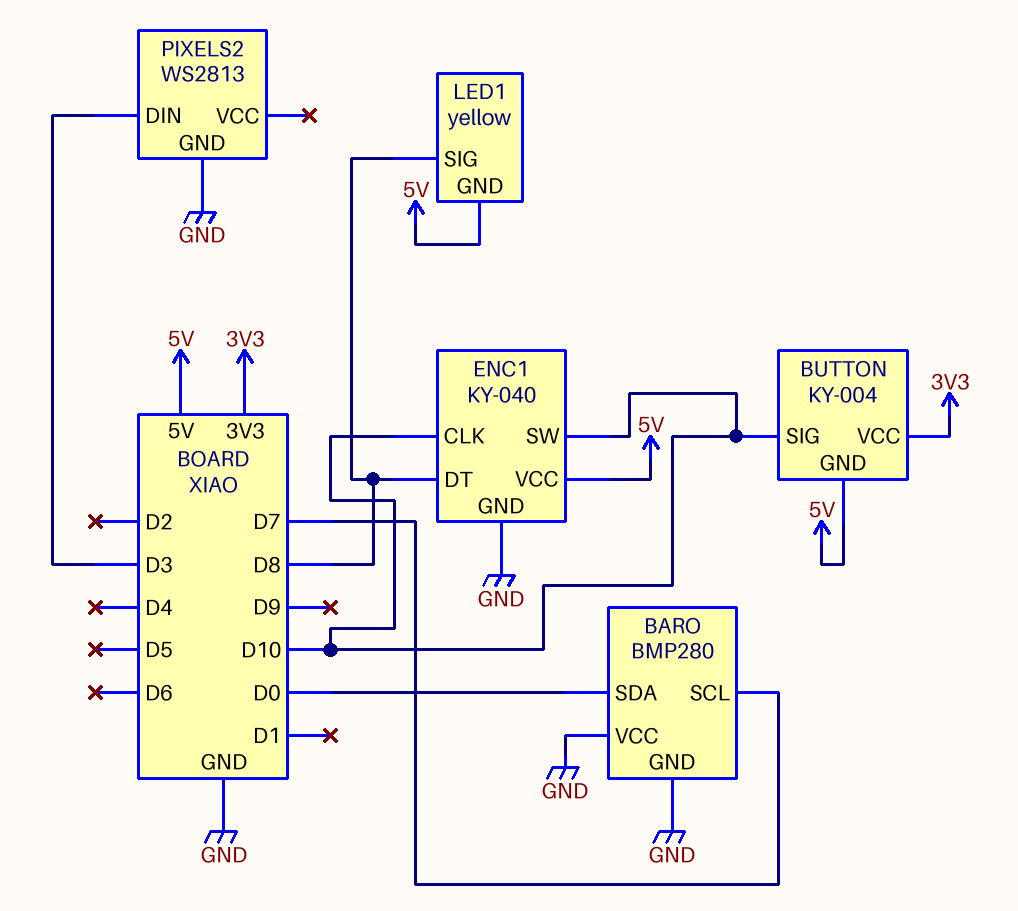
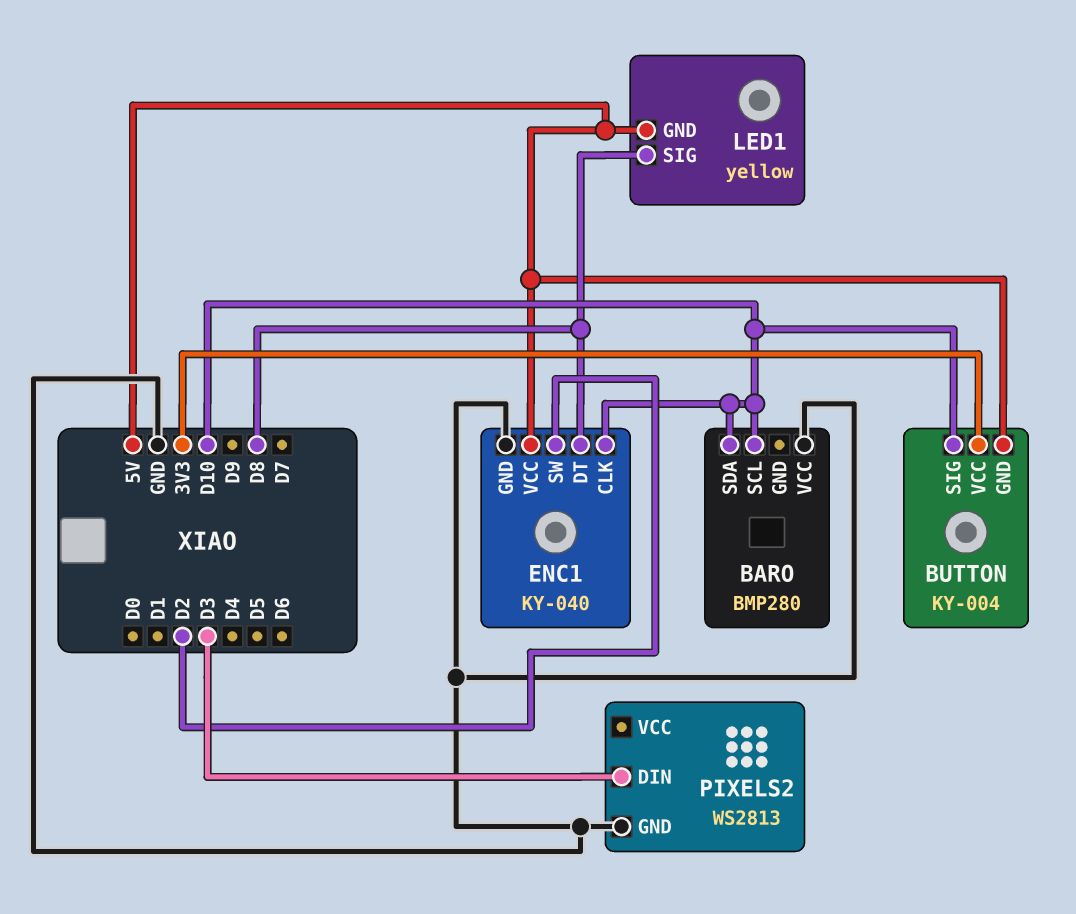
BARO pin GND: GND -> none
BARO pin SCL: D7 -> D10
BARO pin SDA: D0 -> D10
ENC1 pin SW: D10 -> D2

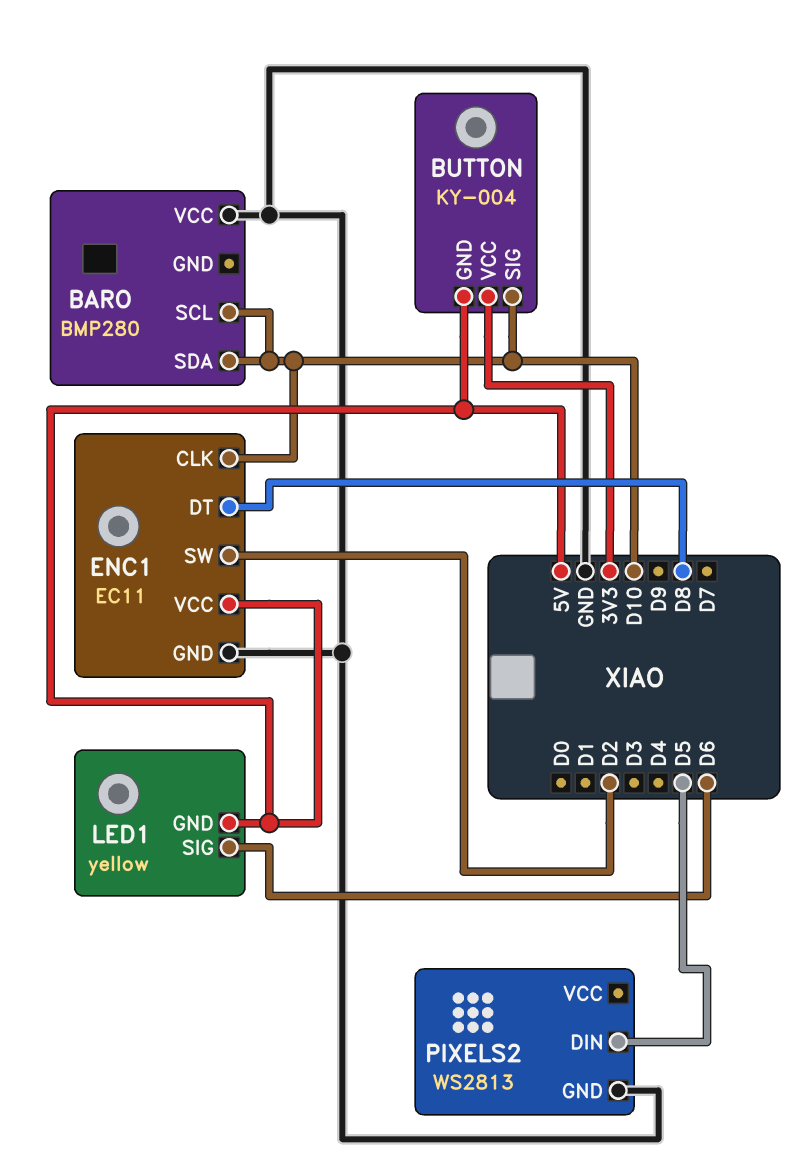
ENC1: KY-040 -> EC11
LED1 pin SIG: D8 -> D6
PIXELS2 pin DIN: D3 -> D5

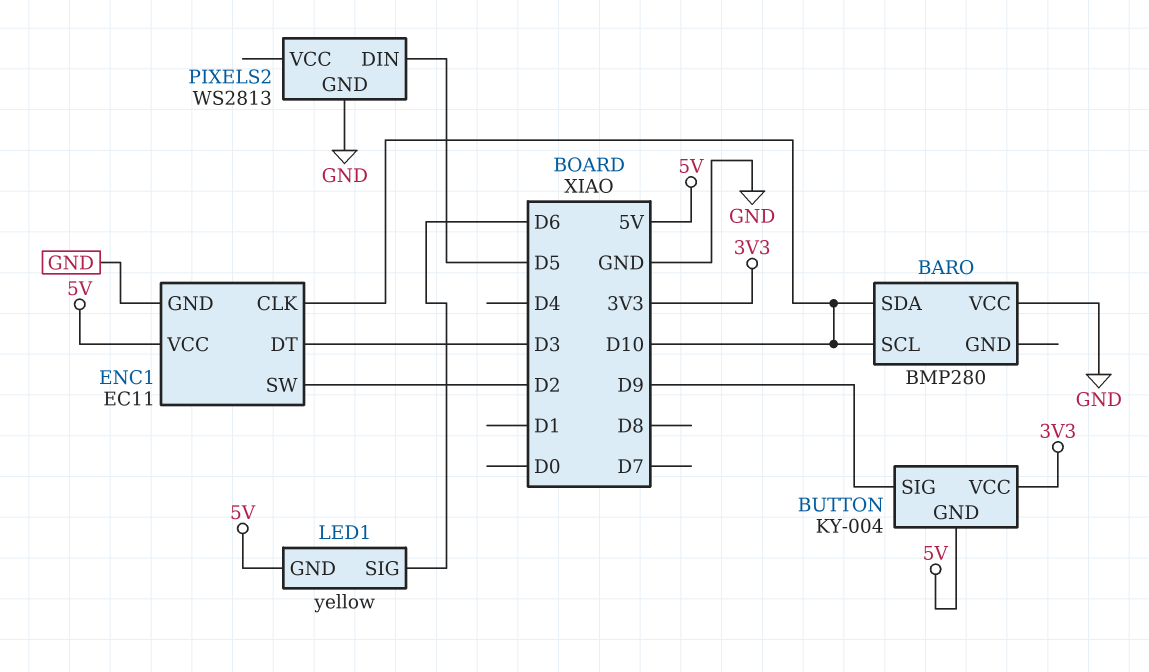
BUTTON pin SIG: D10 -> D9
ENC1 pin DT: D8 -> D3

